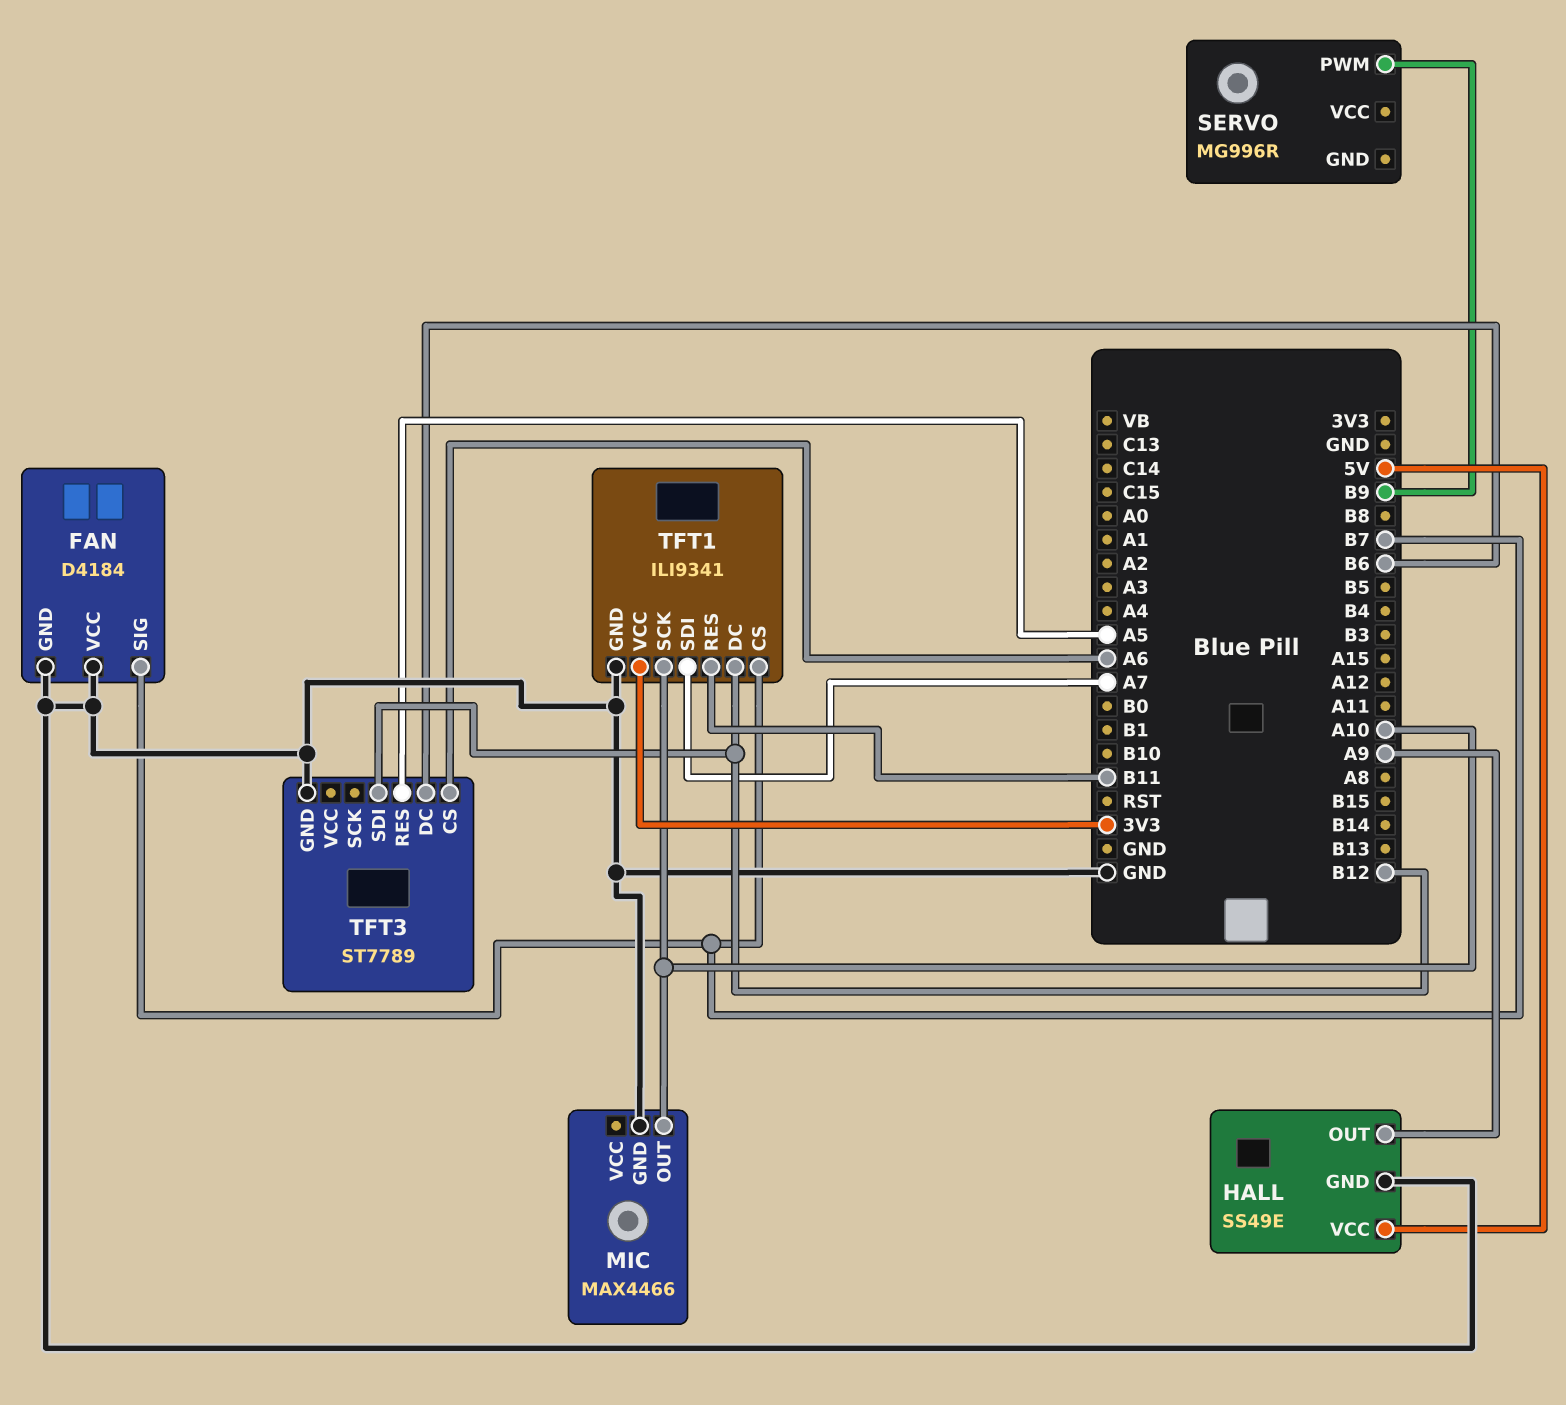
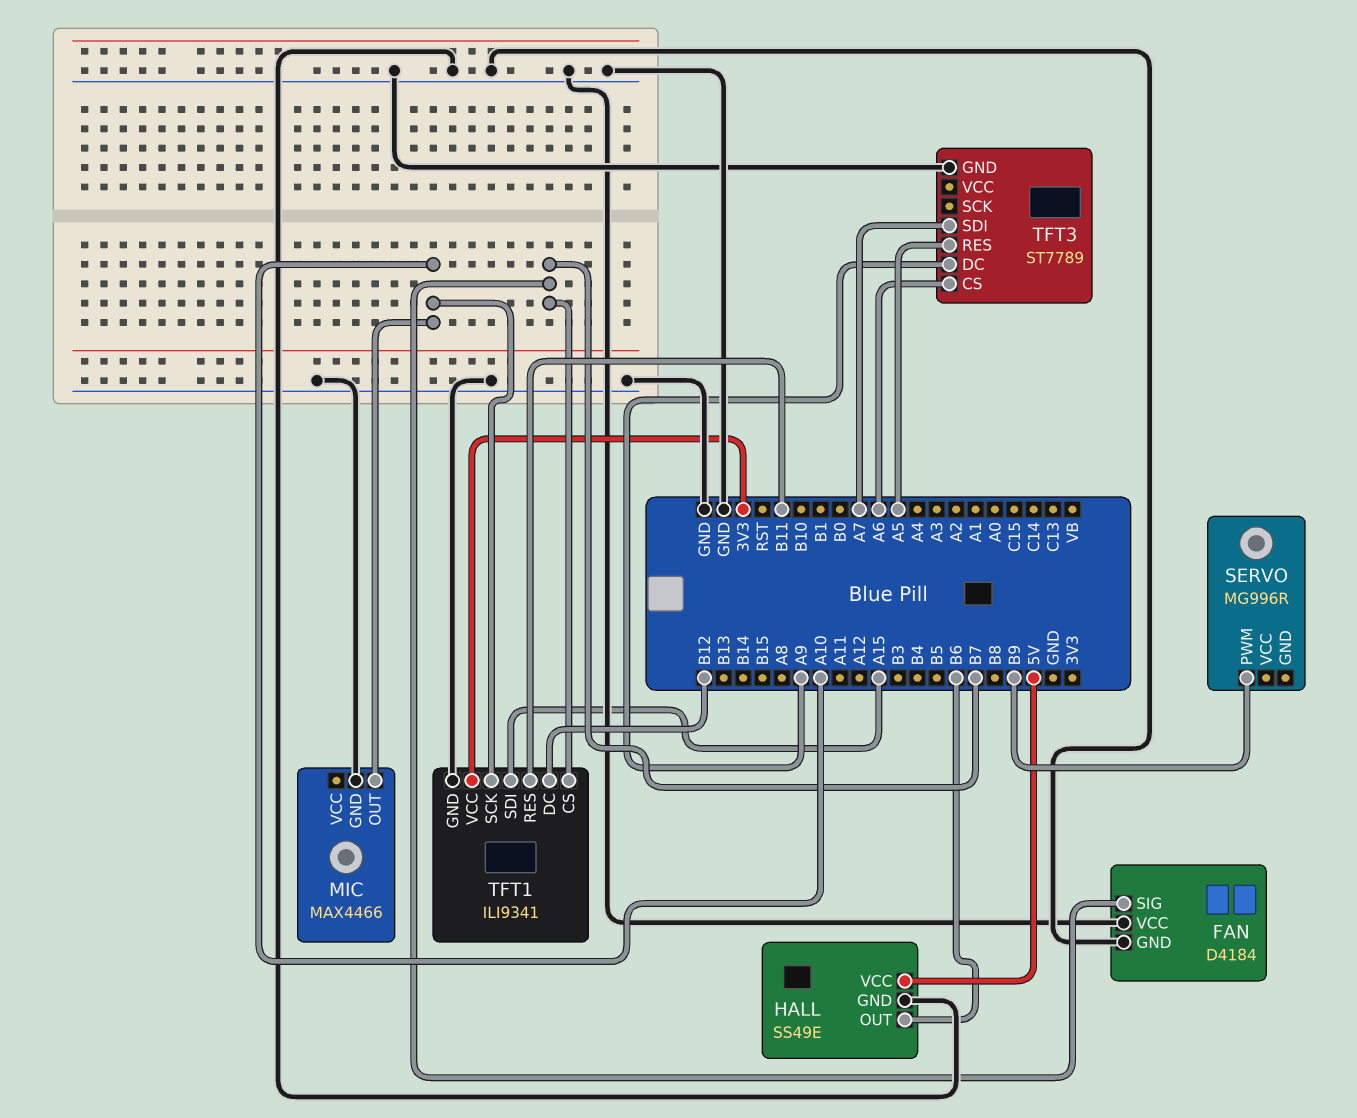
HALL pin OUT: A9 -> B6
TFT1 pin SDI: A7 -> A15
TFT3 pin DC: B6 -> A9
TFT3 pin SDI: B12 -> A7

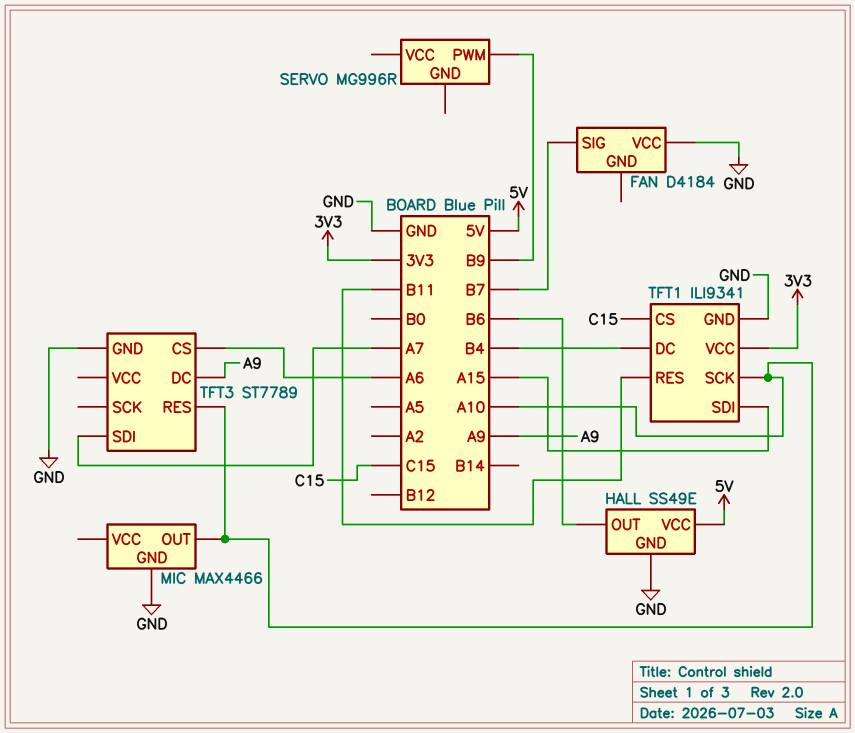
FAN pin GND: GND -> none
TFT1 pin CS: B7 -> C15
TFT1 pin DC: B12 -> B4
TFT3 pin RES: A5 -> A10

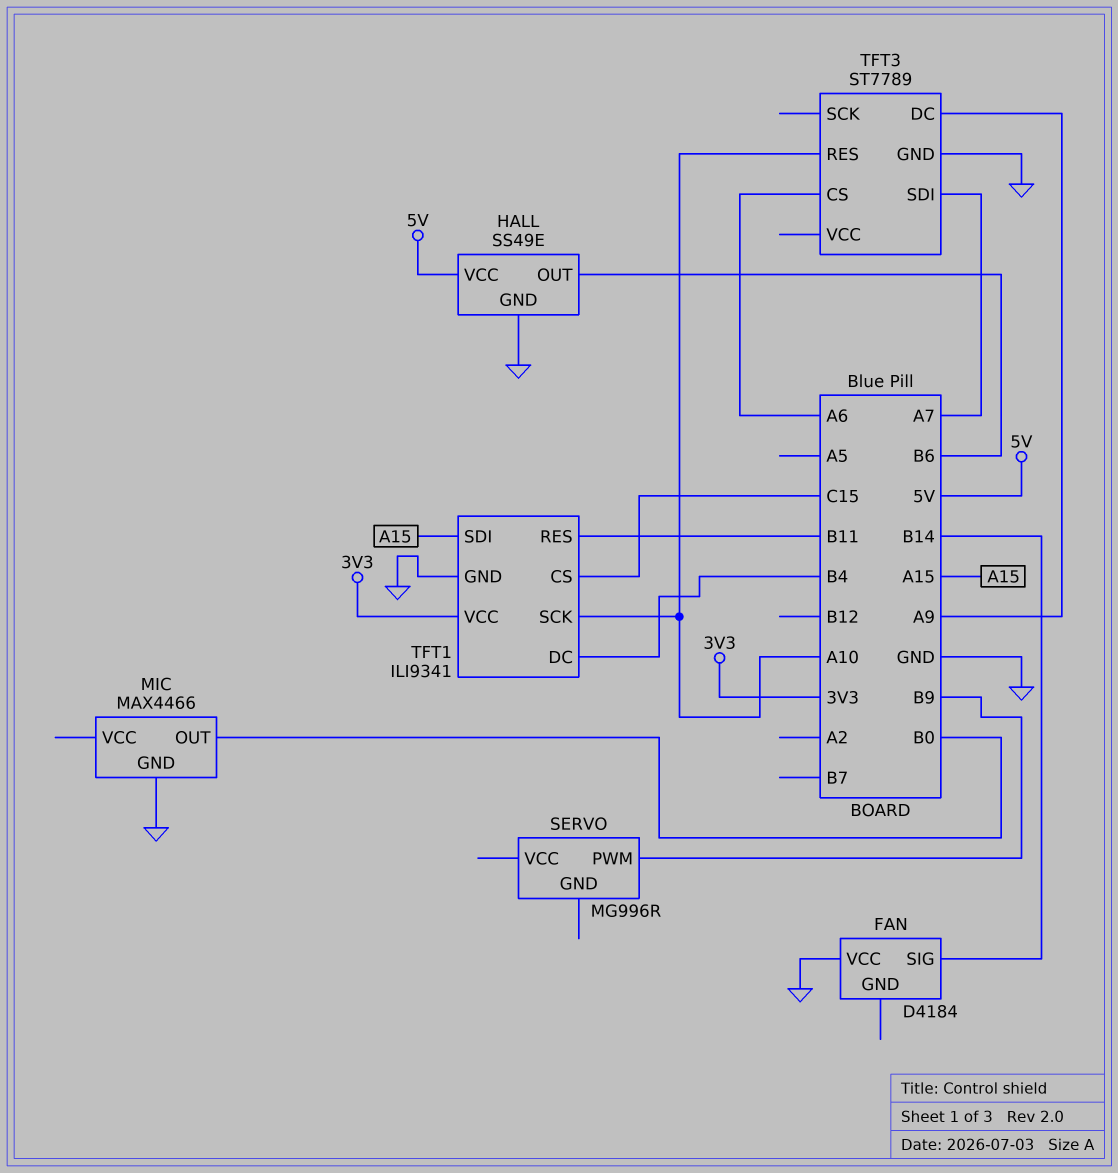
FAN pin SIG: B7 -> B14
MIC pin OUT: A10 -> B0

